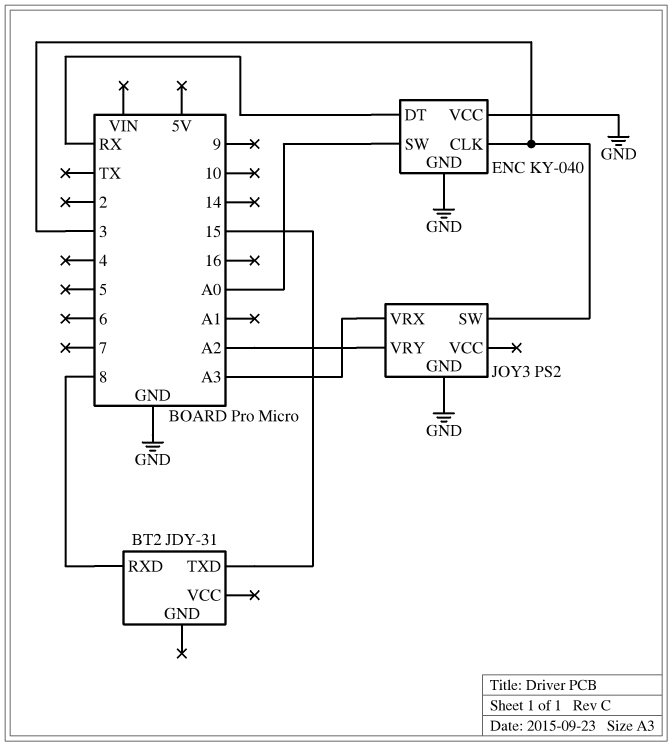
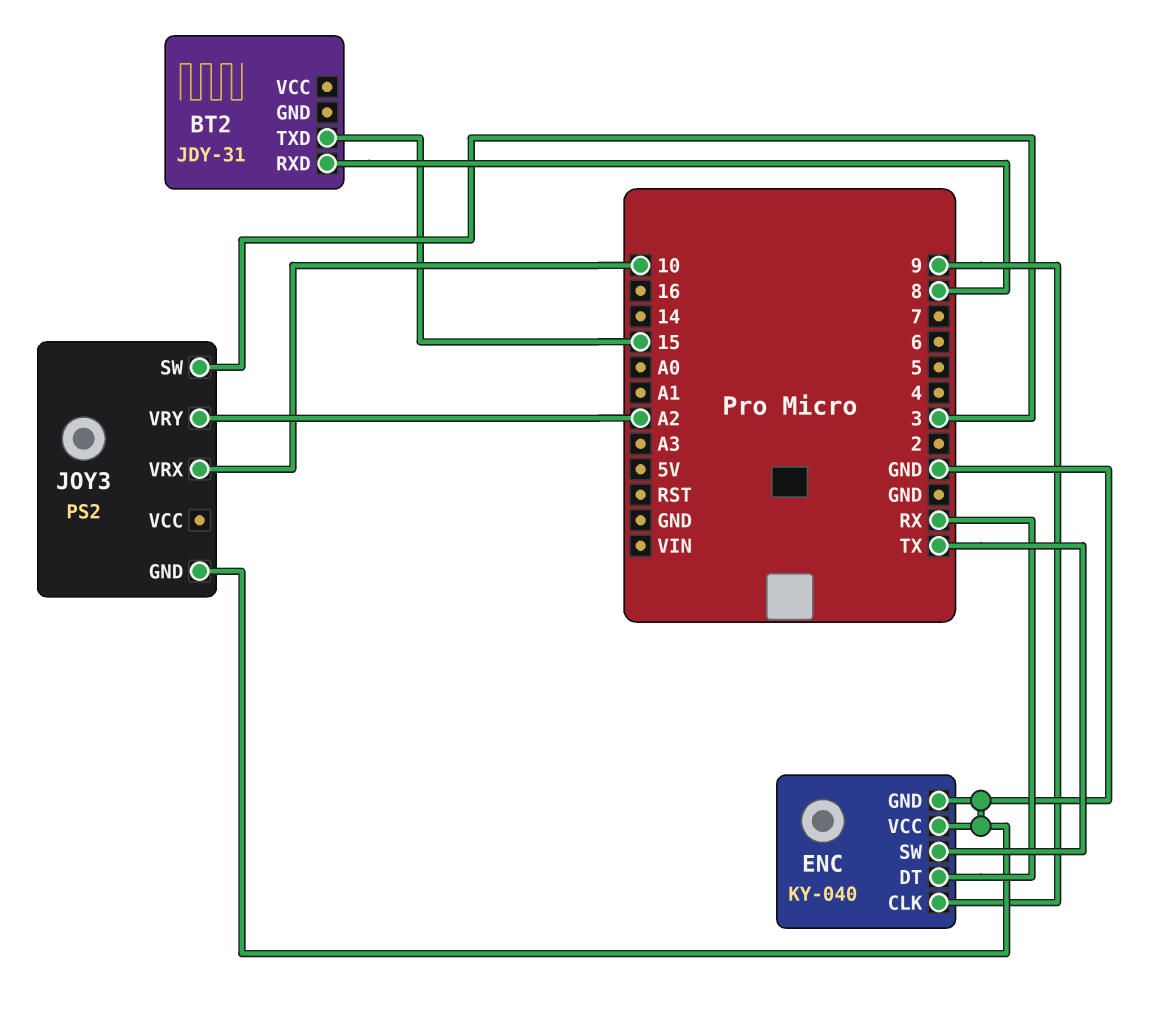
ENC pin CLK: 3 -> 9
ENC pin SW: A0 -> TX
JOY3 pin VRX: A3 -> 10

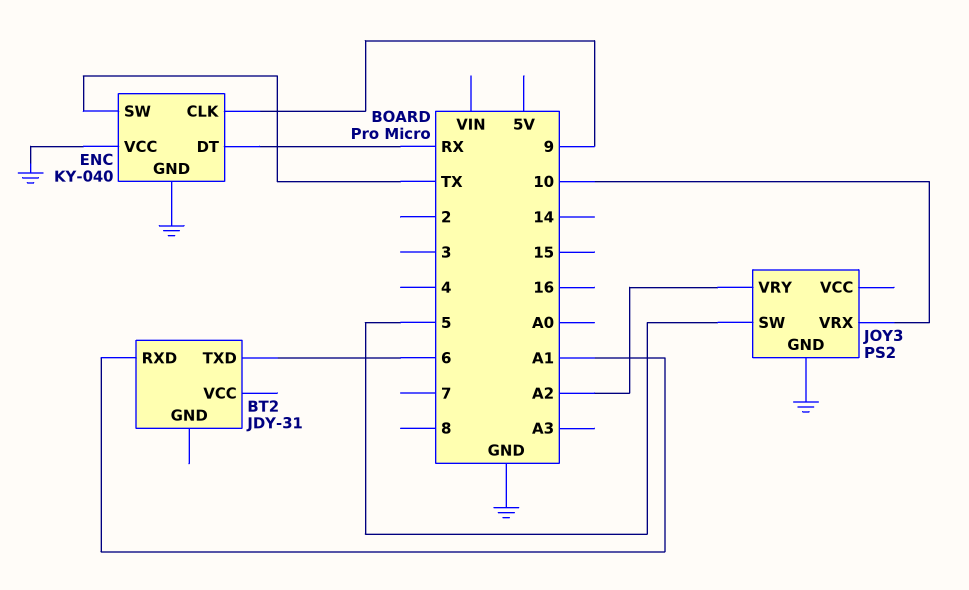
BT2 pin RXD: 8 -> A1
BT2 pin TXD: 15 -> 6
JOY3 pin SW: 3 -> 5

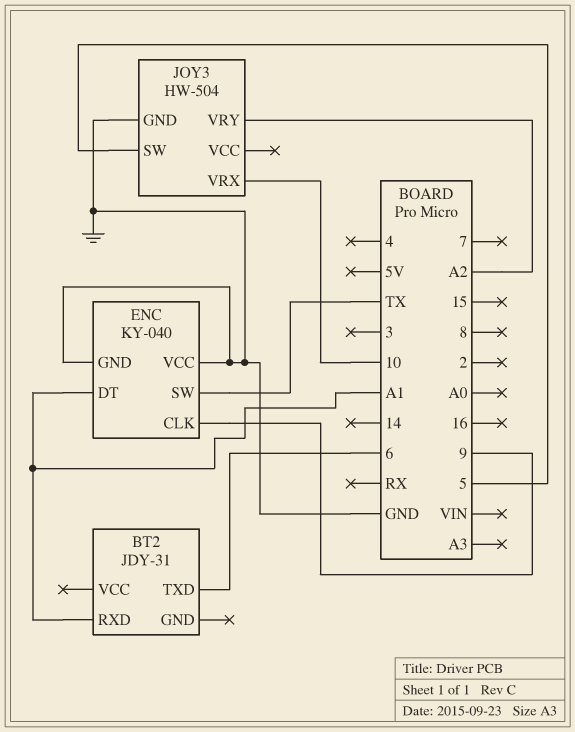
ENC pin DT: RX -> A1
JOY3: PS2 -> HW-504

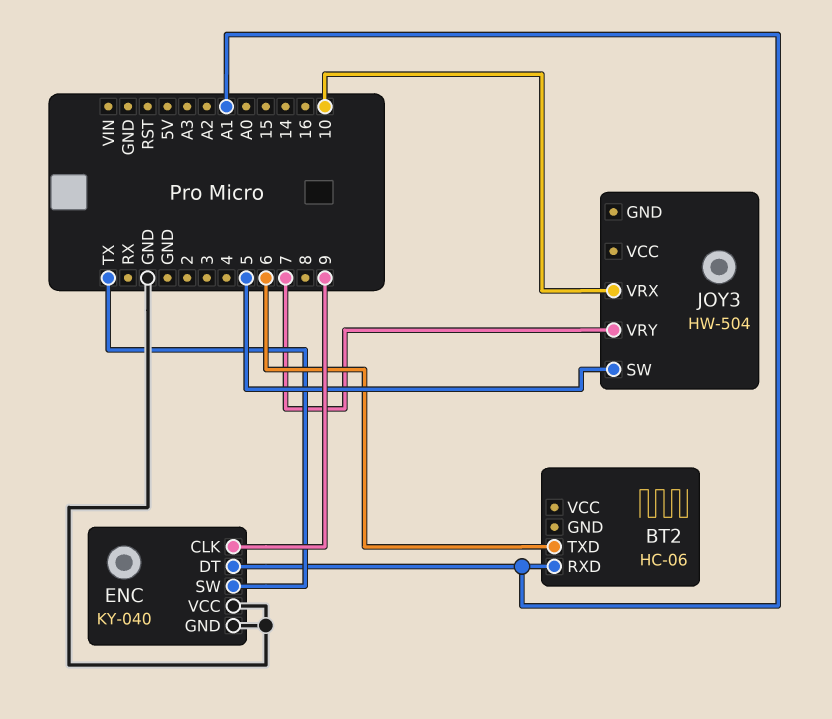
BT2: JDY-31 -> HC-06
JOY3 pin GND: GND -> none
JOY3 pin VRY: A2 -> 7

